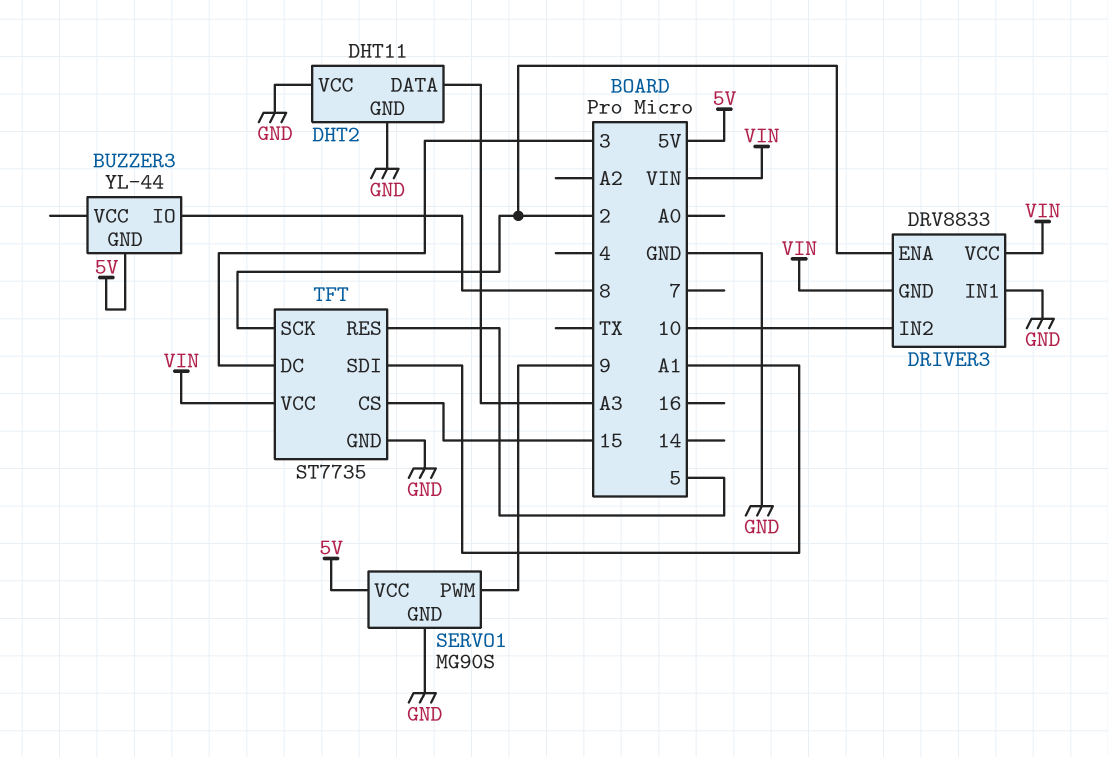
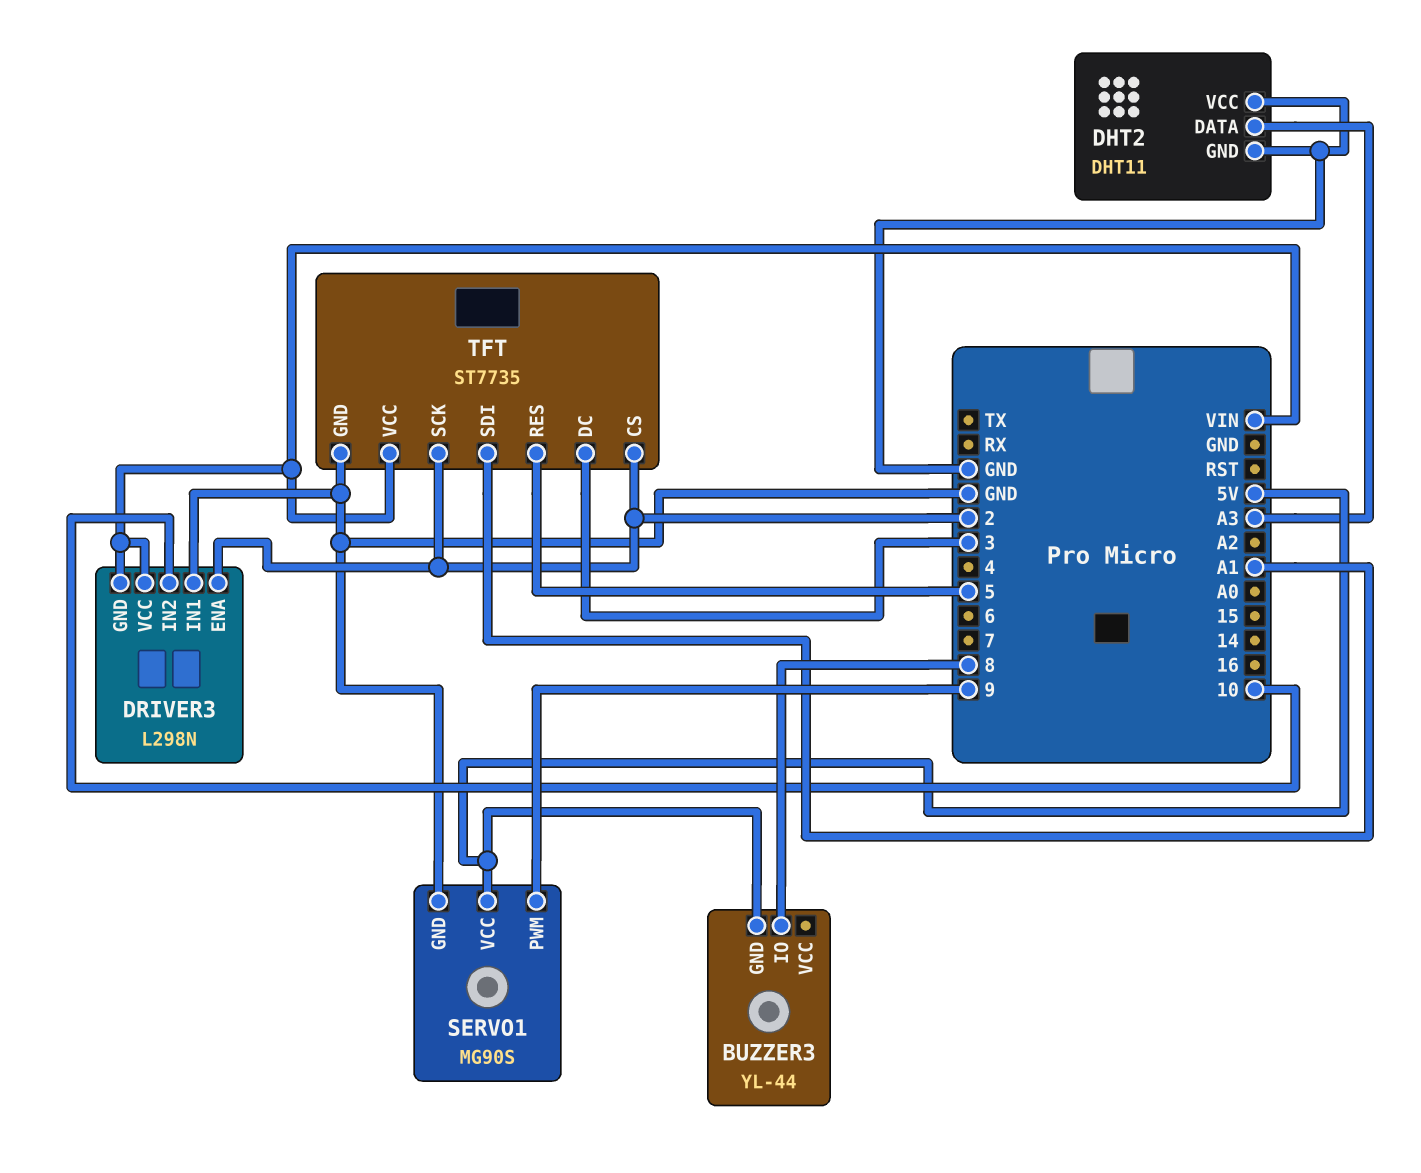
DRIVER3: DRV8833 -> L298N
TFT pin CS: 15 -> 2

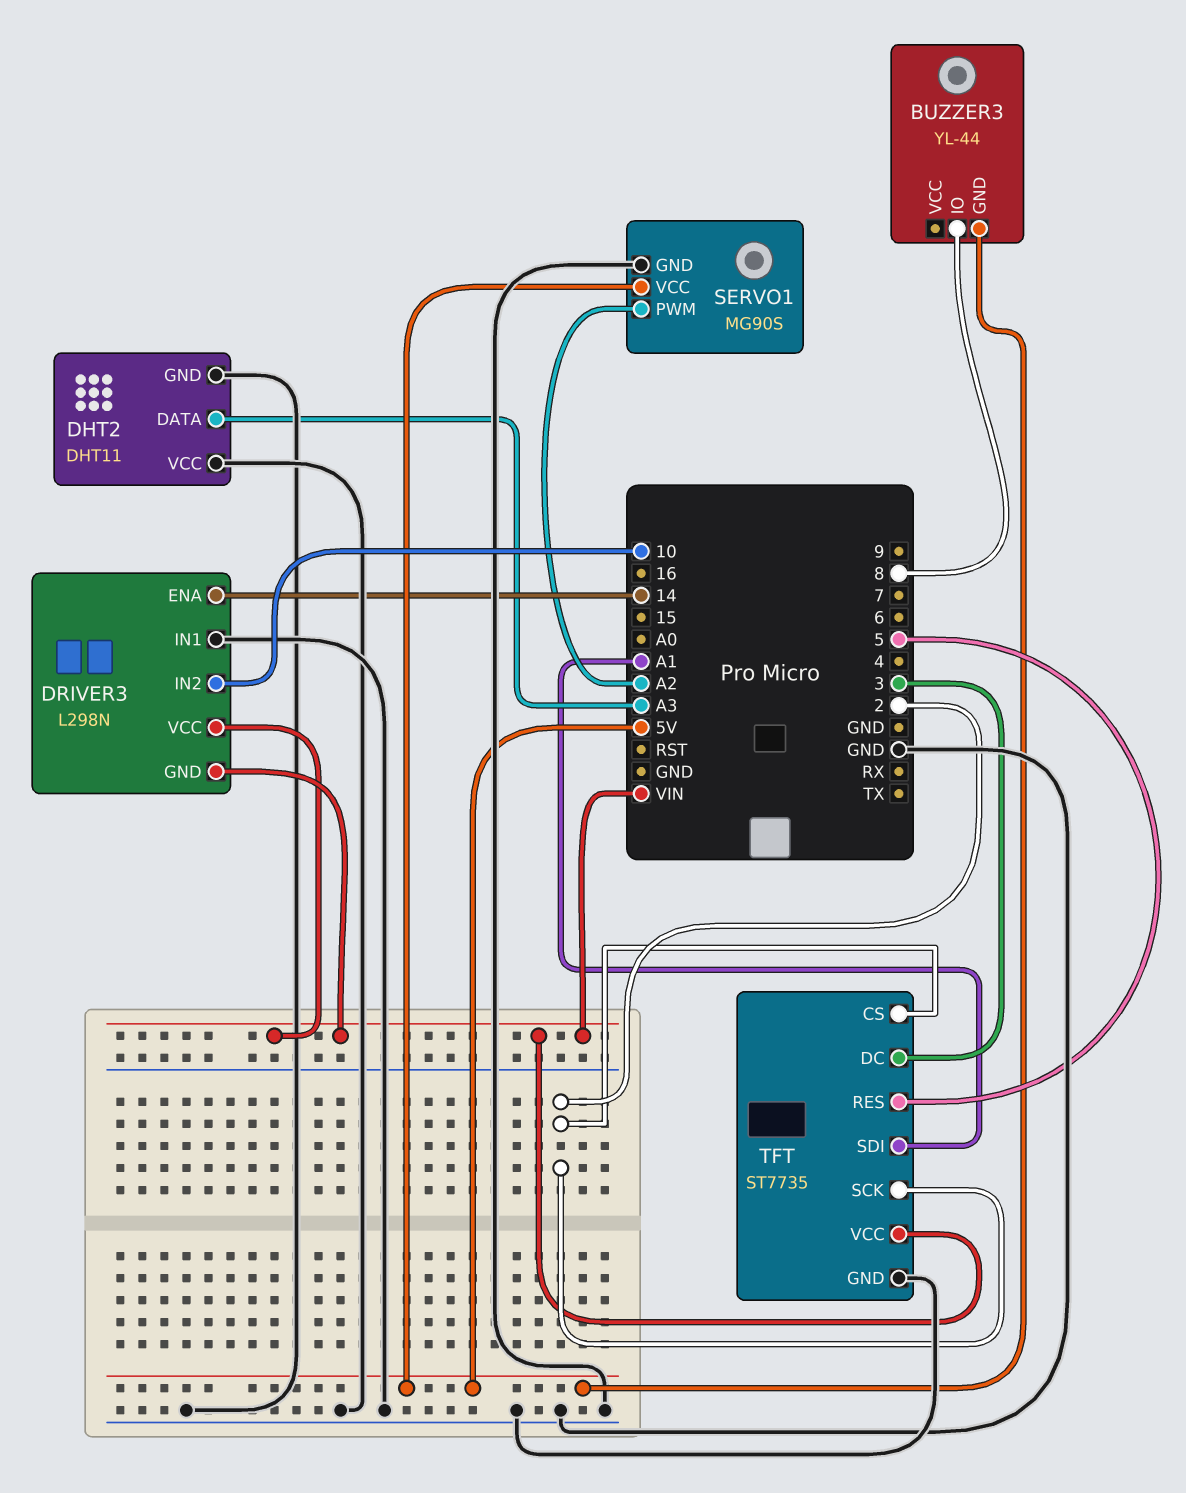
DRIVER3 pin ENA: 2 -> 14
SERVO1 pin PWM: 9 -> A2

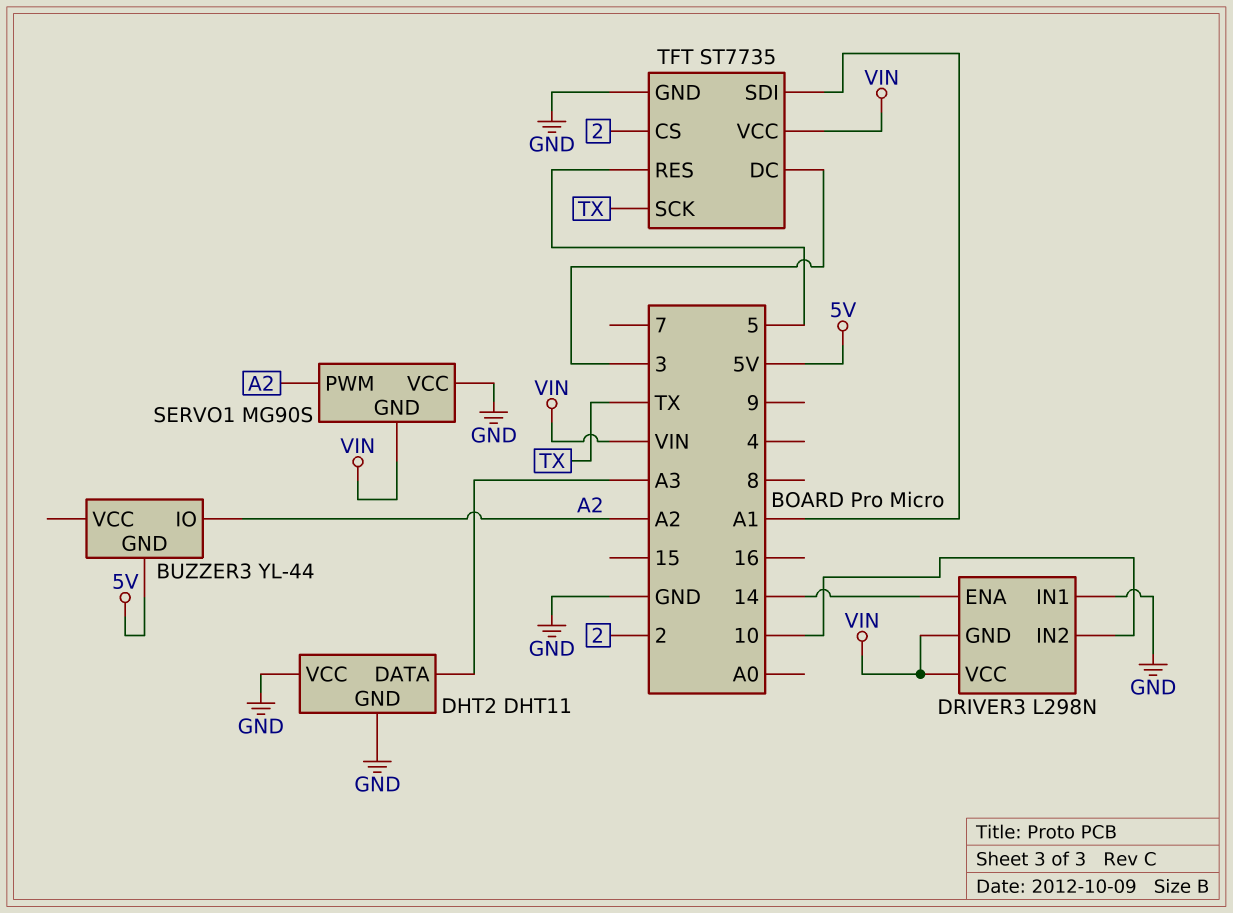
BUZZER3 pin IO: 8 -> A2
SERVO1 pin GND: GND -> VIN
SERVO1 pin VCC: 5V -> GND
TFT pin SCK: 2 -> TX

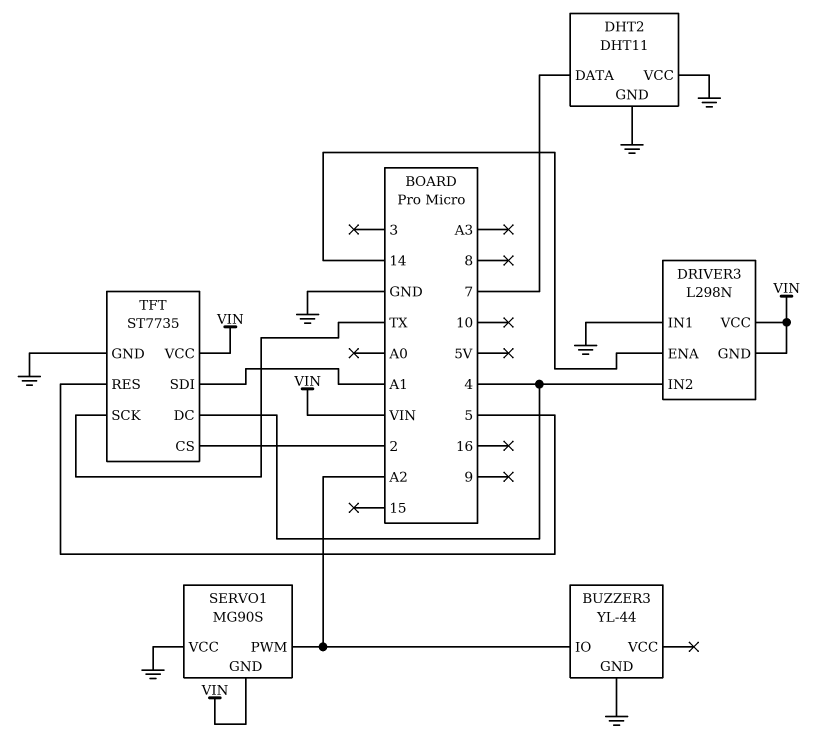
BUZZER3 pin GND: 5V -> GND
DHT2 pin DATA: A3 -> 7
DRIVER3 pin IN2: 10 -> 4
TFT pin DC: 3 -> 4

